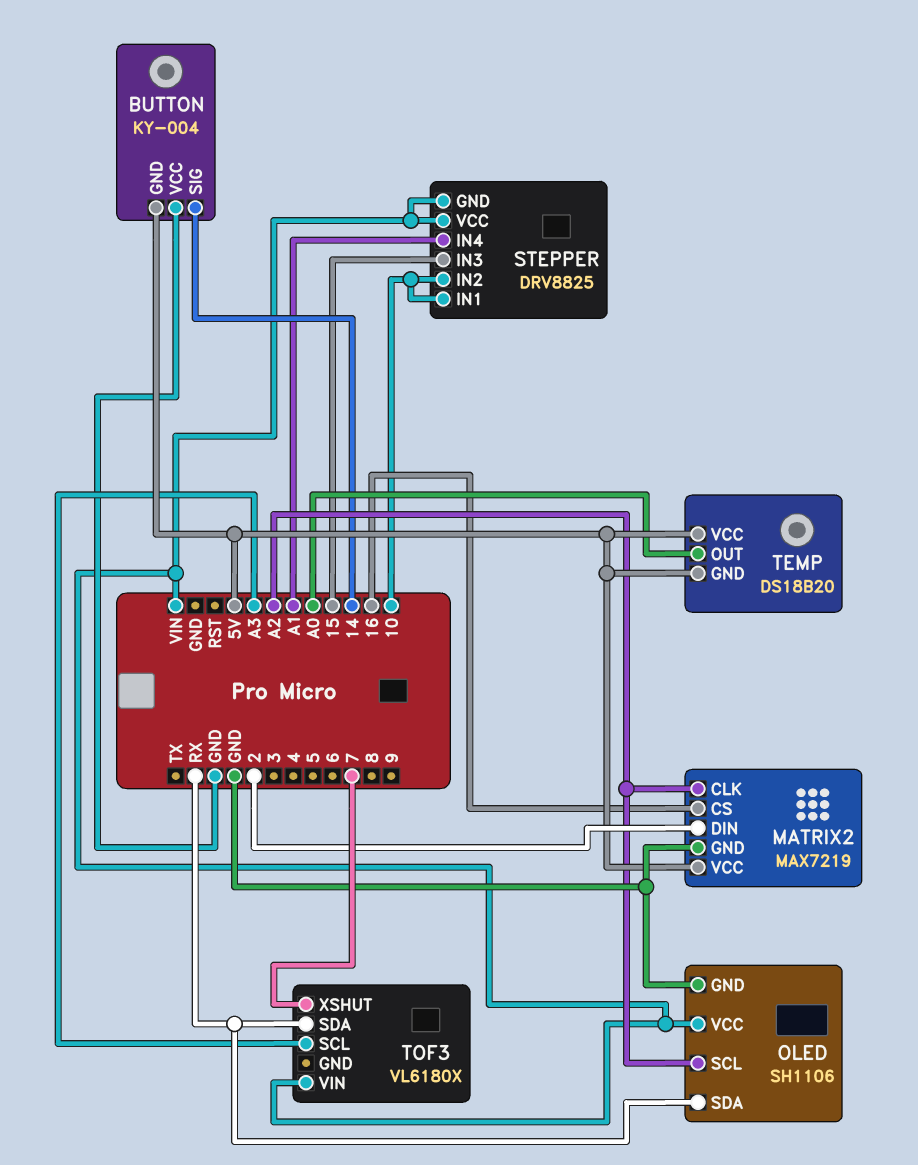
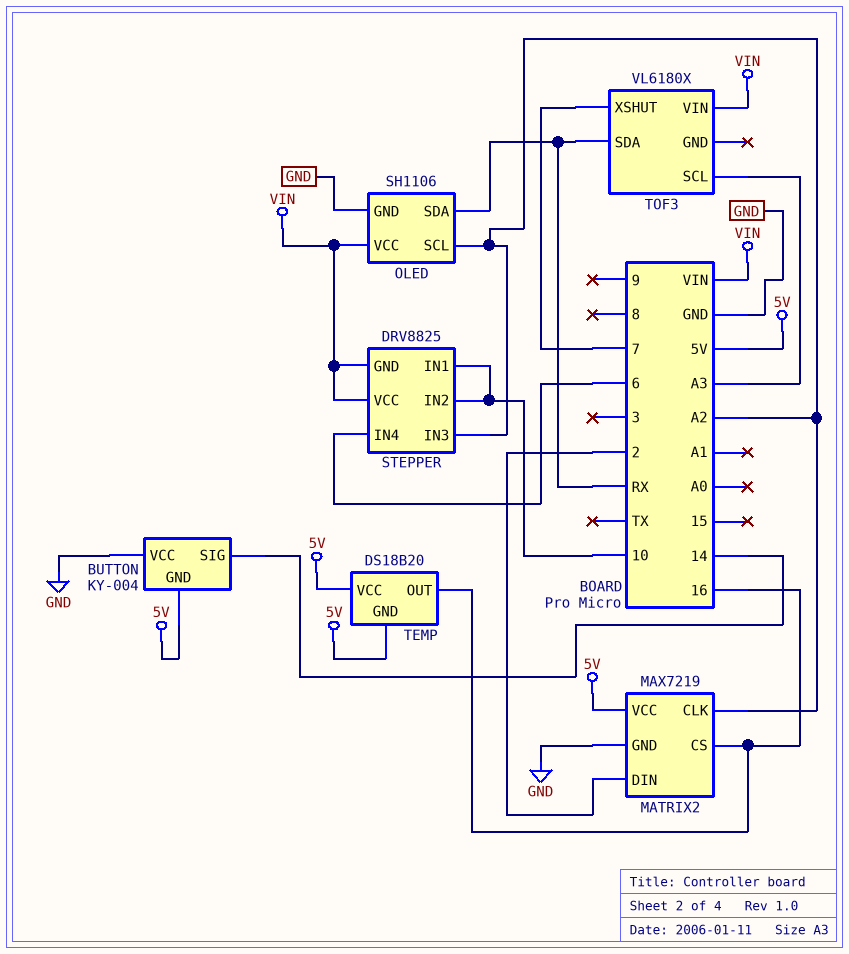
STEPPER pin IN3: 15 -> A2
STEPPER pin IN4: A1 -> 6
TEMP pin OUT: A0 -> 16

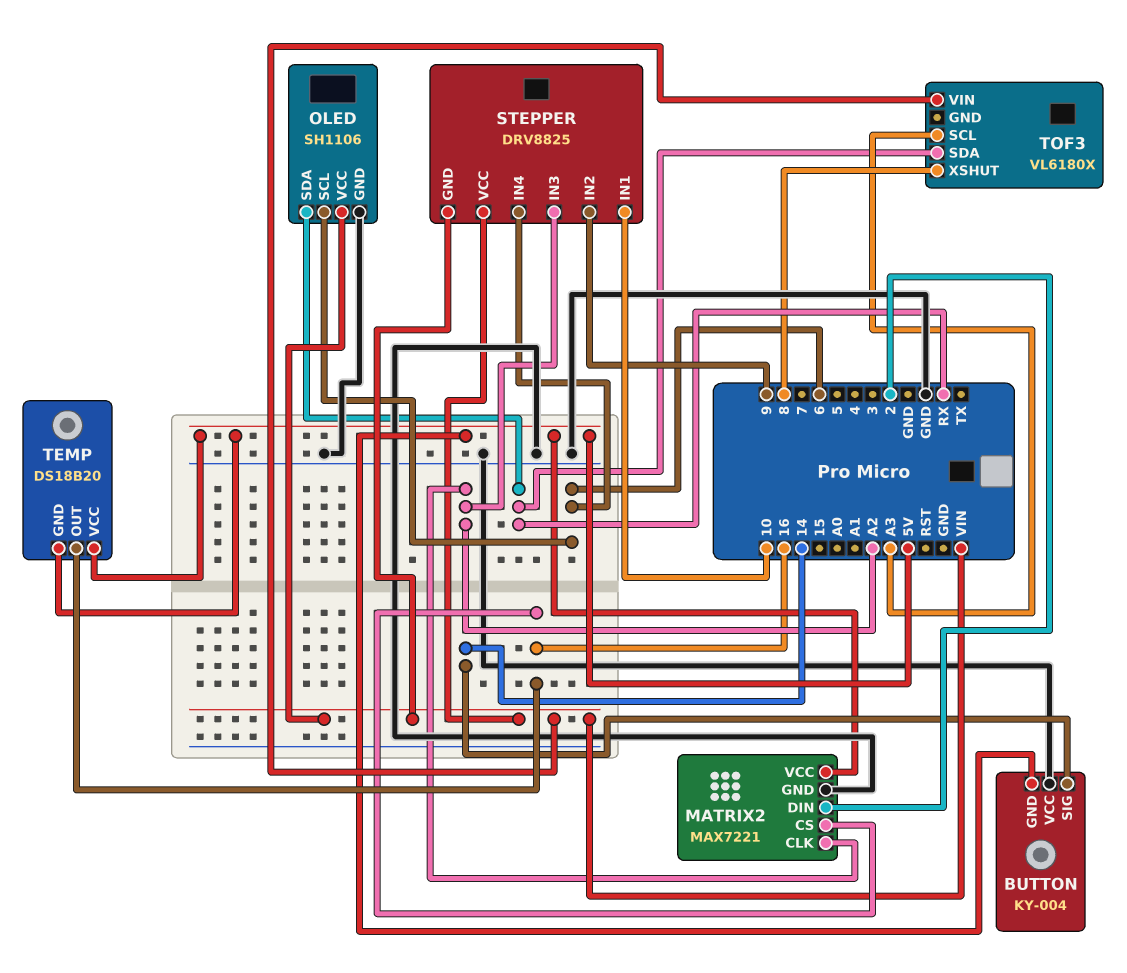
MATRIX2: MAX7219 -> MAX7221
OLED pin SCL: A2 -> 6
STEPPER pin IN2: 10 -> 9
TOF3 pin XSHUT: 7 -> 8

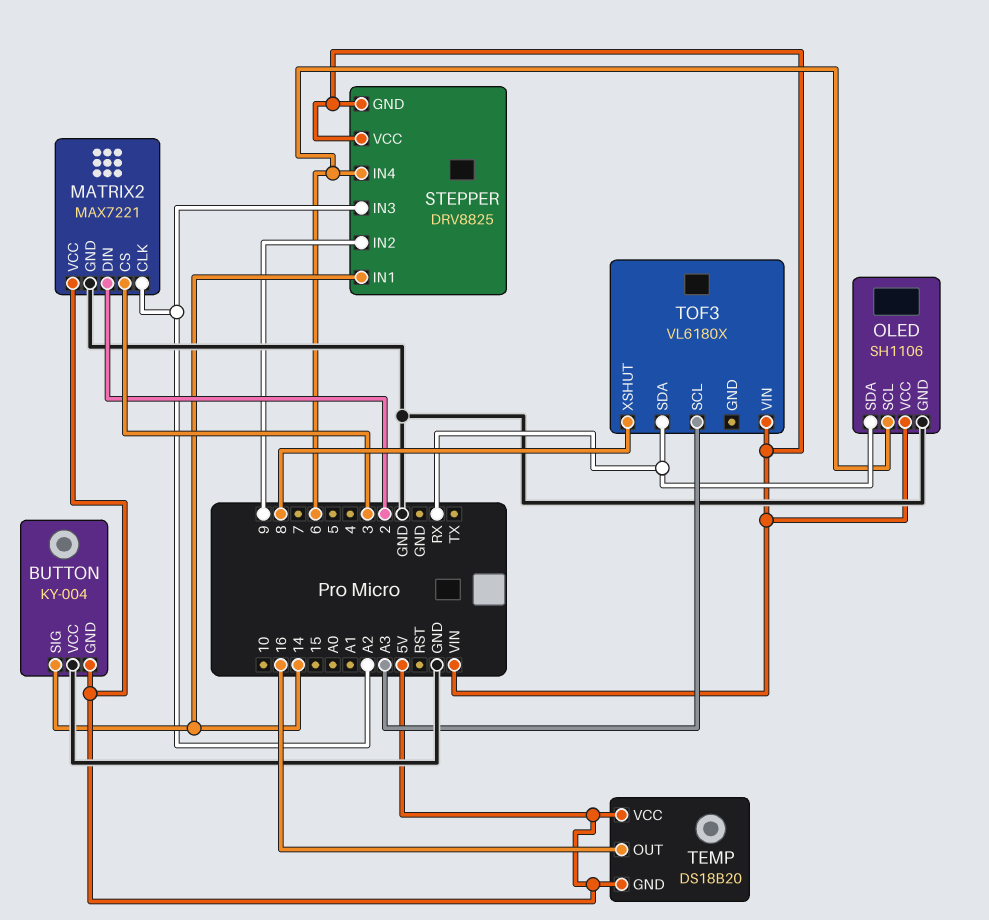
MATRIX2 pin CS: 16 -> 3
STEPPER pin IN1: 10 -> 14

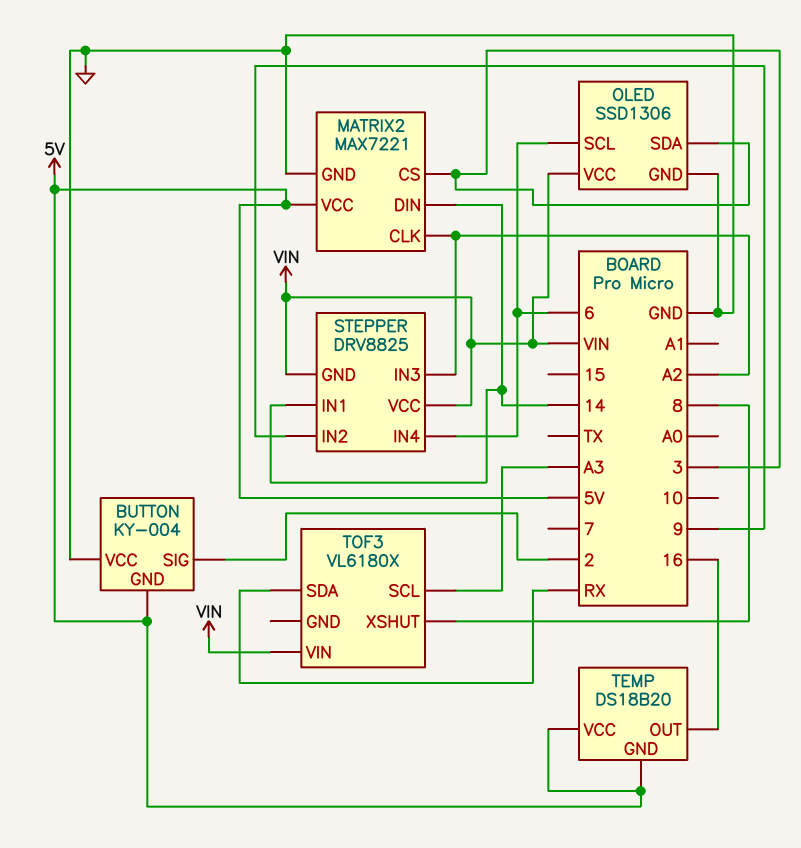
BUTTON pin SIG: 14 -> 2
MATRIX2 pin DIN: 2 -> 14
OLED: SH1106 -> SSD1306
OLED pin SDA: RX -> 3

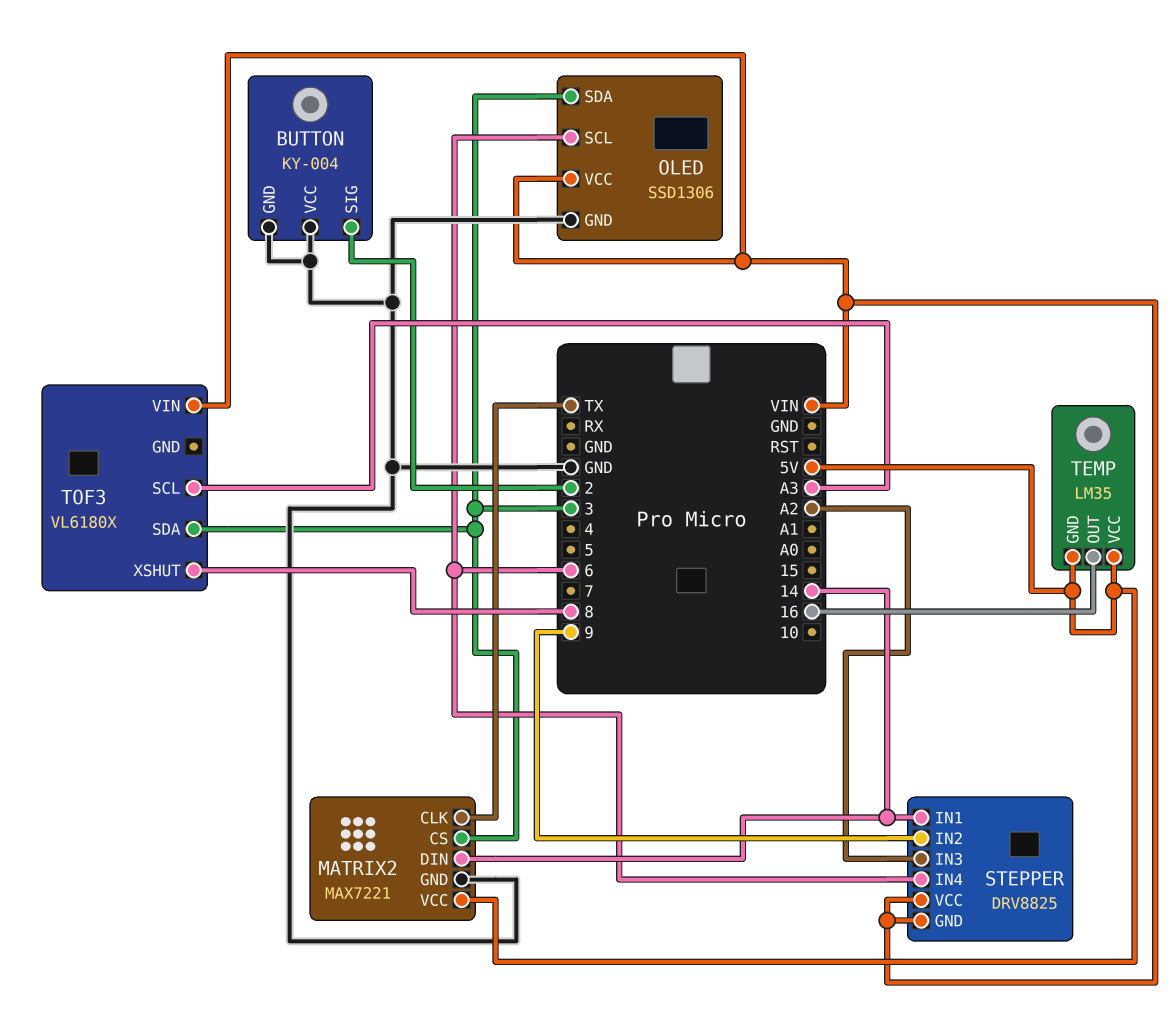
BUTTON pin GND: 5V -> GND
MATRIX2 pin CLK: A2 -> TX
TEMP: DS18B20 -> LM35
TOF3 pin SDA: RX -> 3

